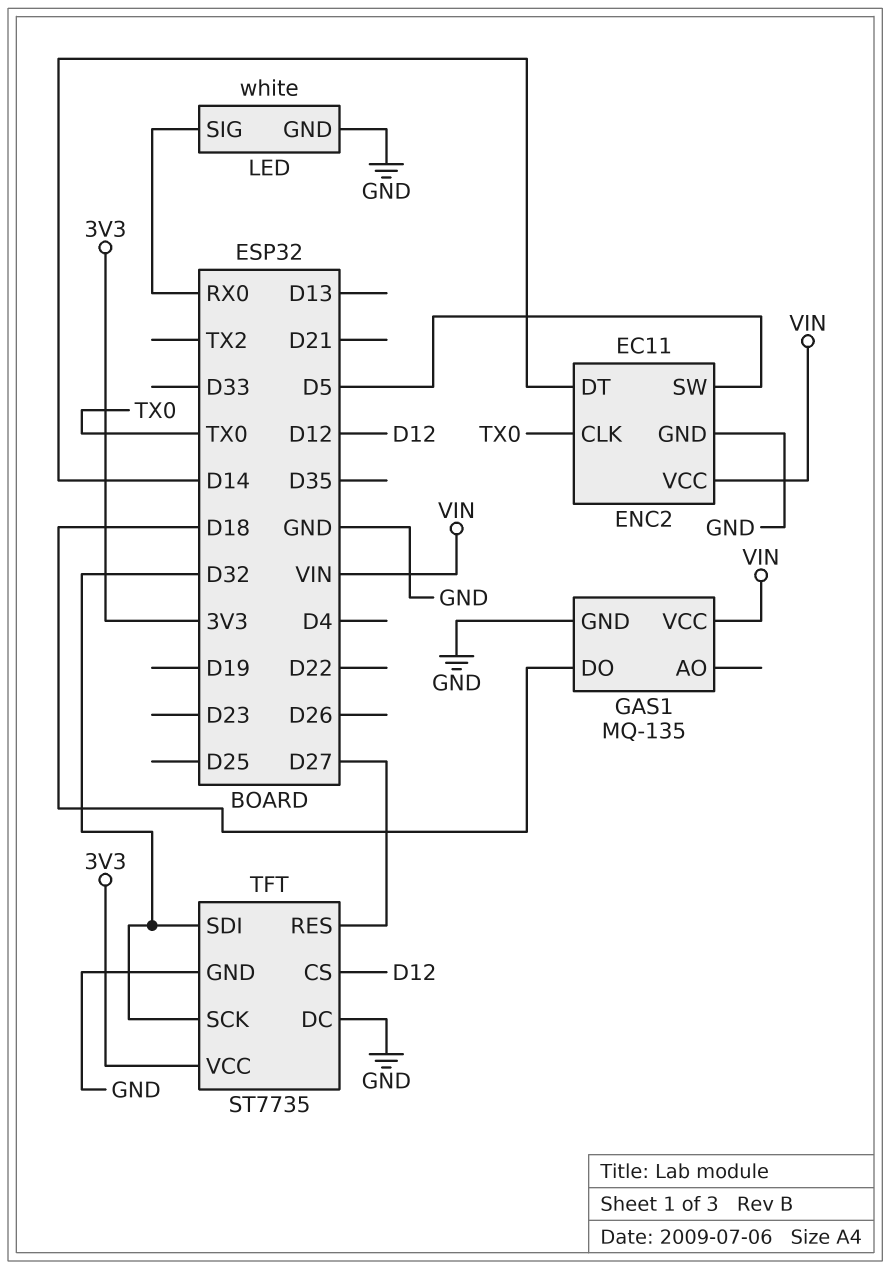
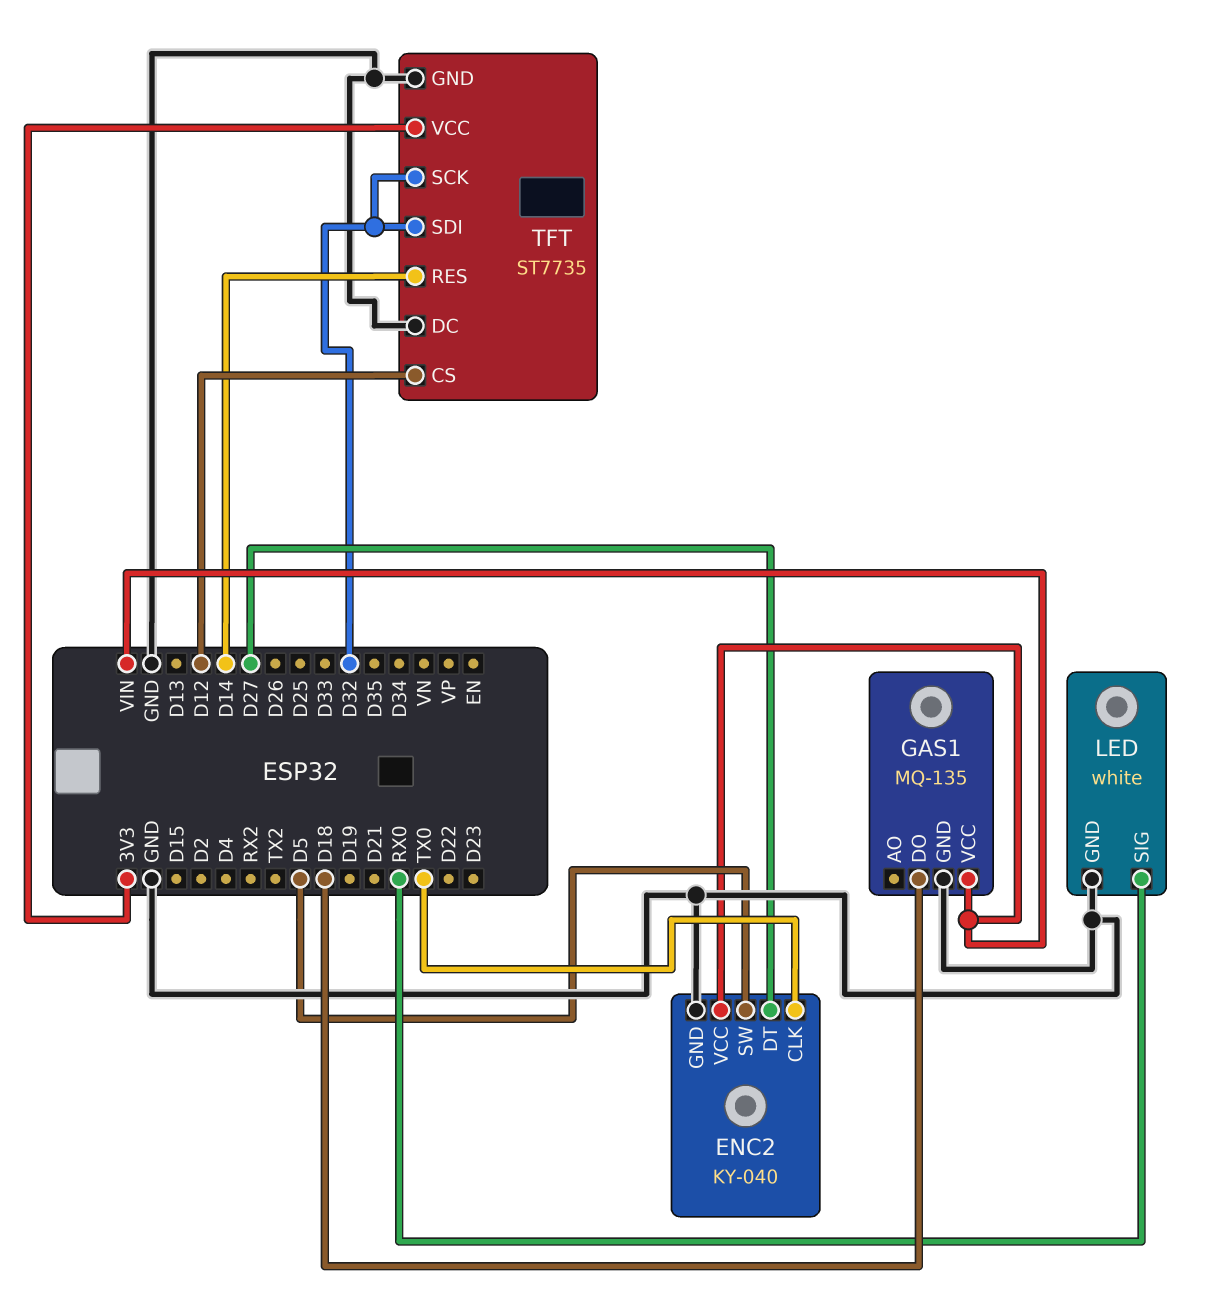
ENC2: EC11 -> KY-040
ENC2 pin DT: D14 -> D27
TFT pin RES: D27 -> D14

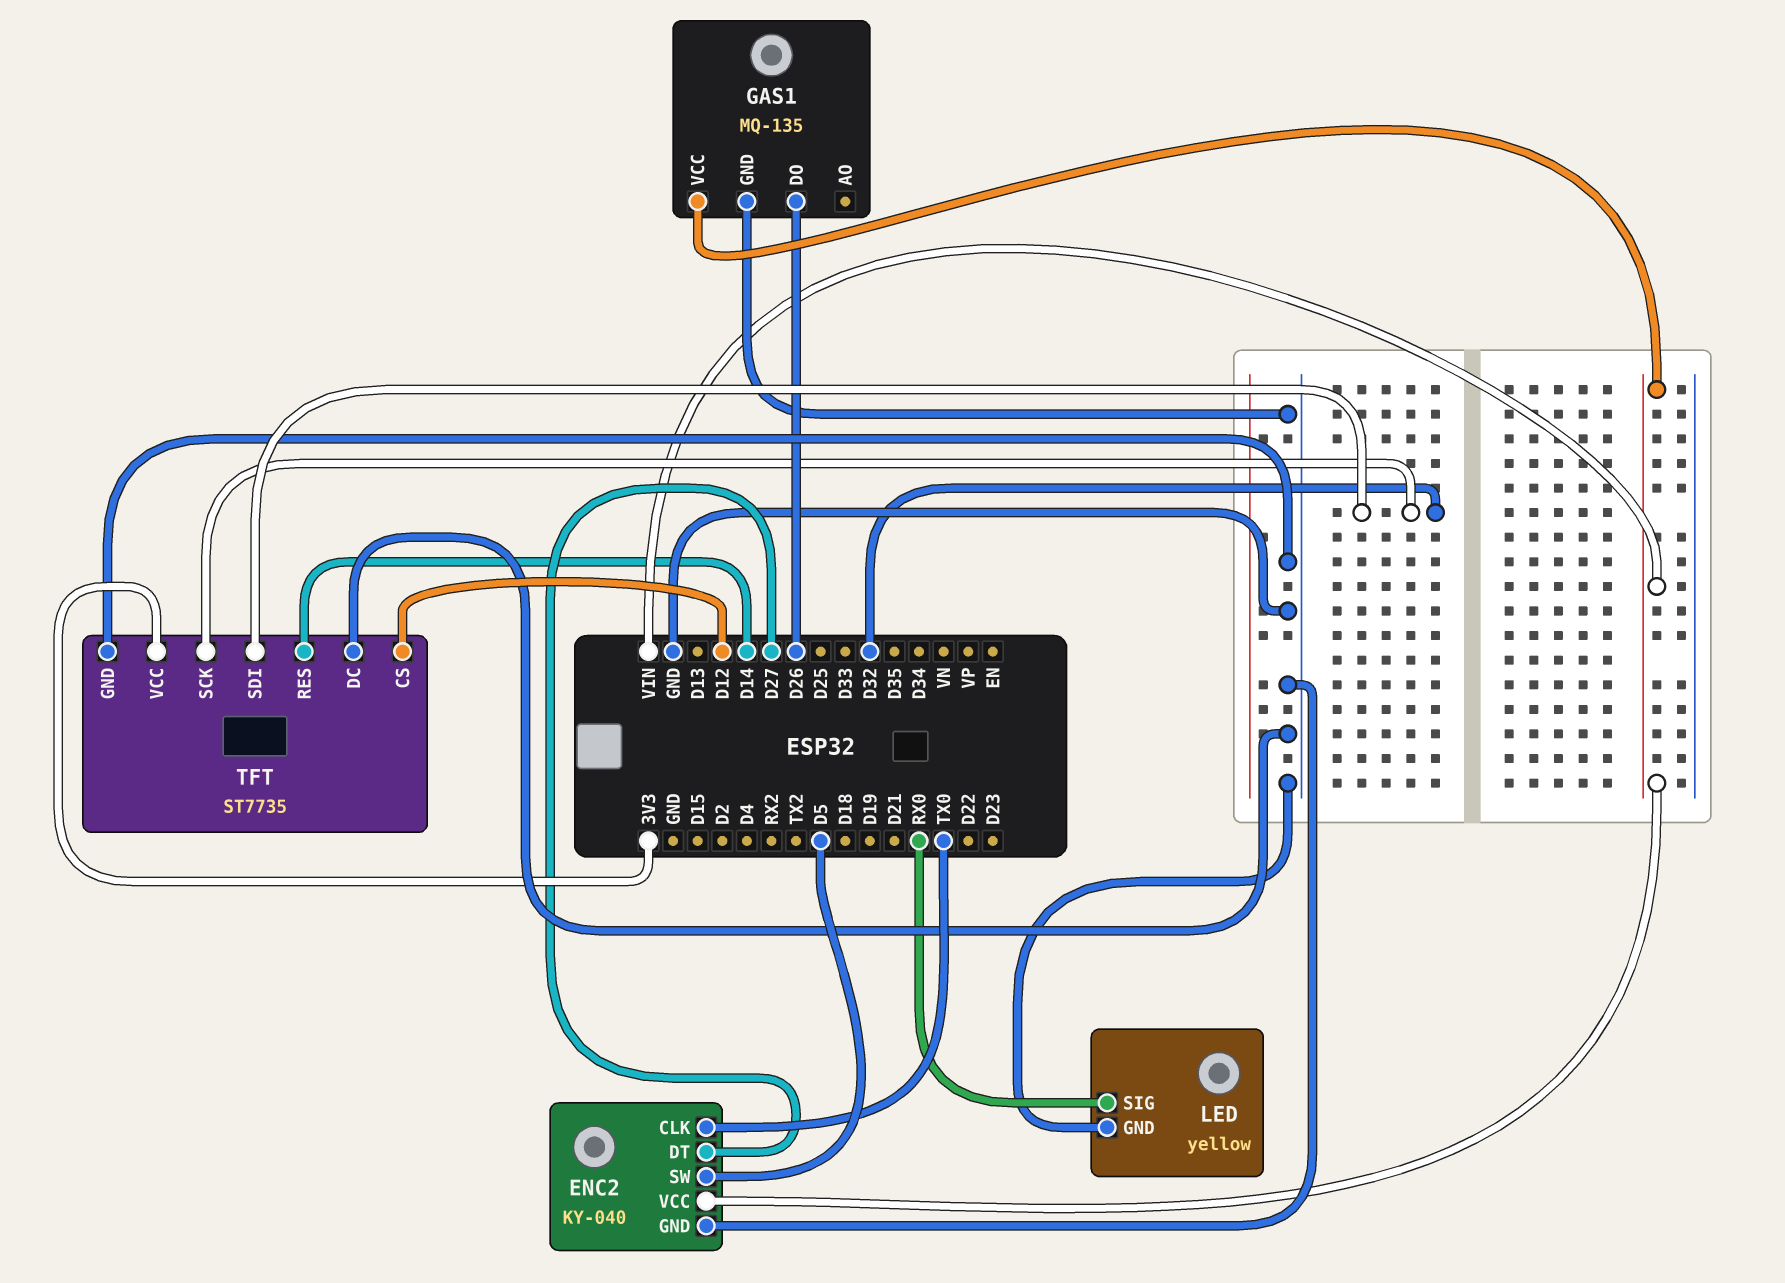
GAS1 pin DO: D18 -> D26
LED: white -> yellow

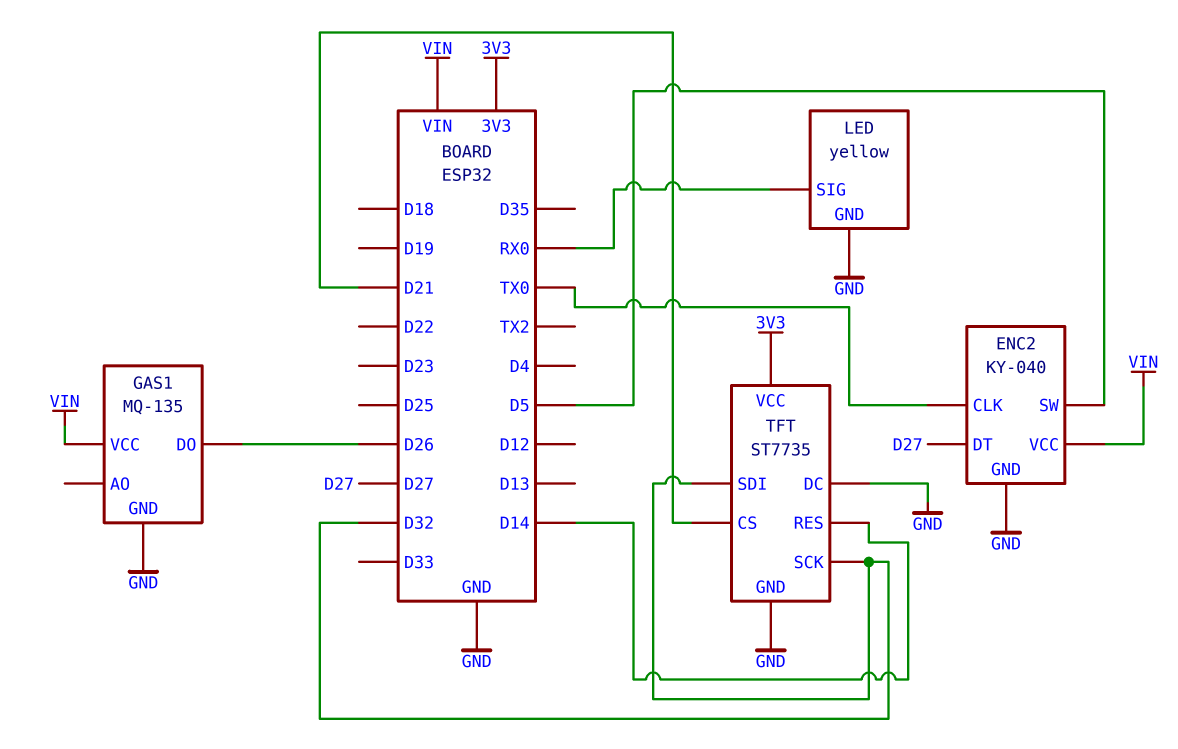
TFT pin CS: D12 -> D21

